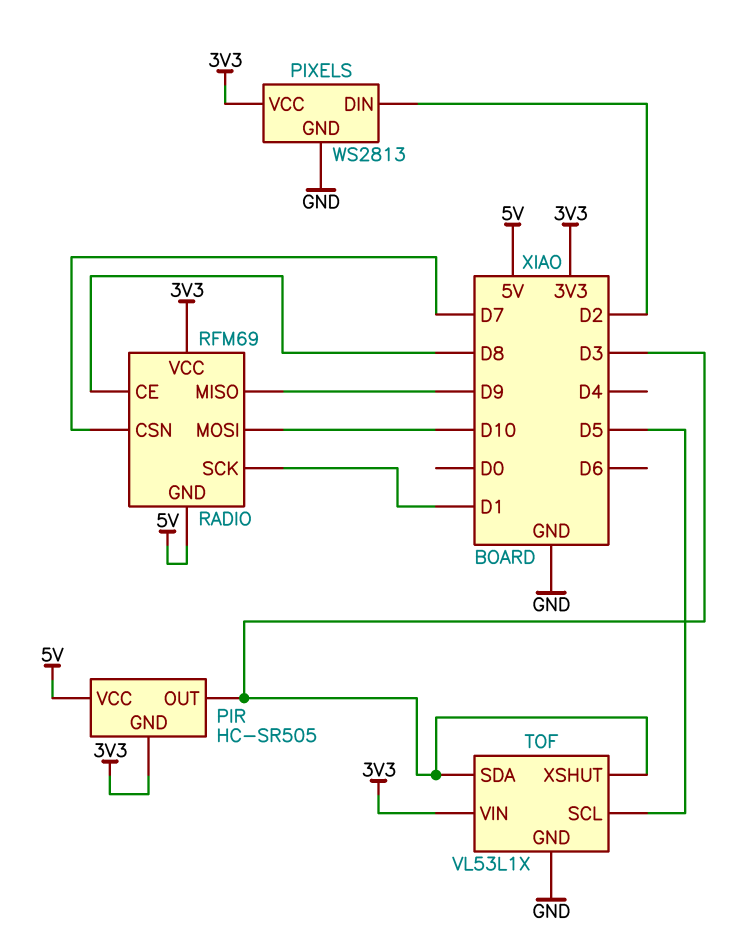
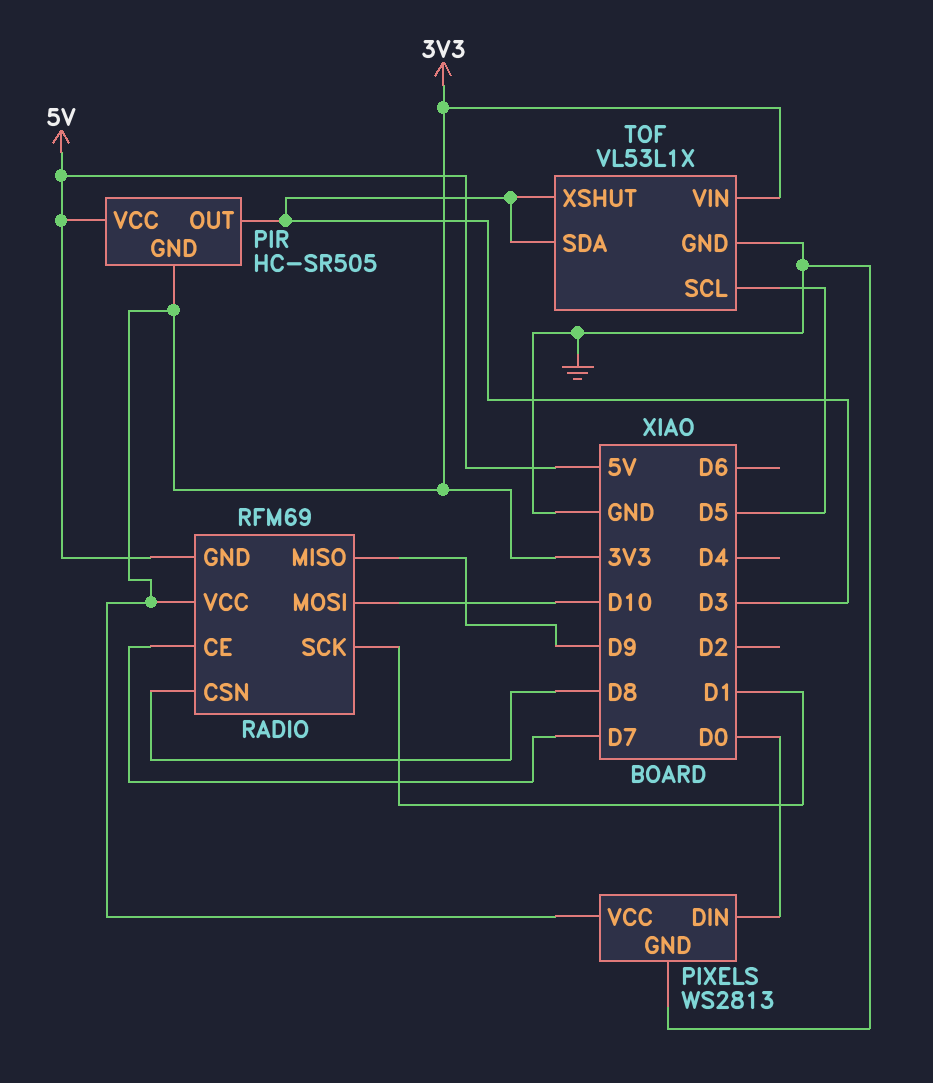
PIXELS pin DIN: D2 -> D0
RADIO pin CE: D8 -> D7
RADIO pin CSN: D7 -> D8

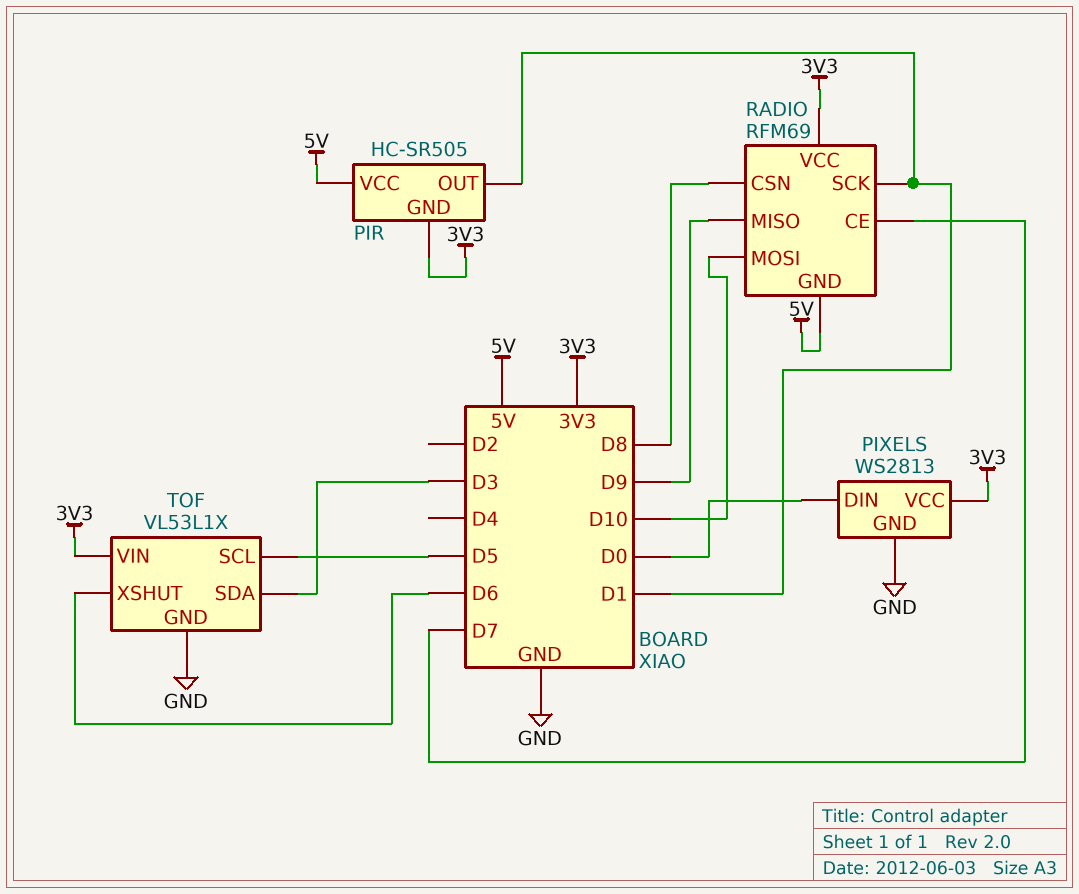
PIR pin OUT: D3 -> D1
TOF pin XSHUT: D3 -> D6

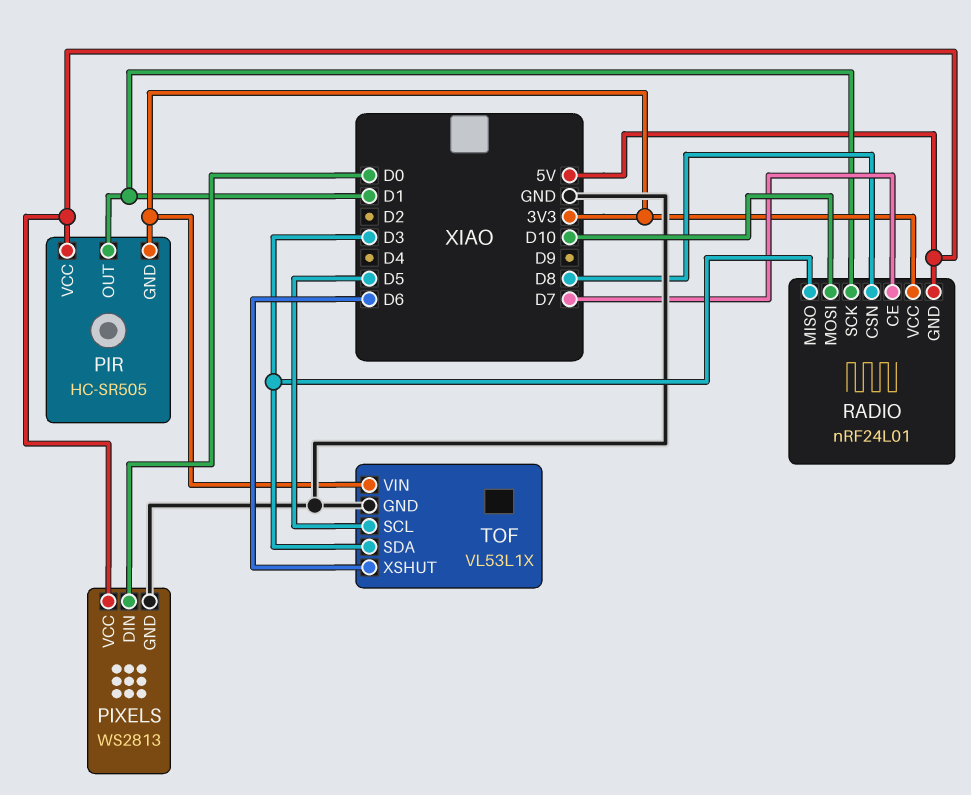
PIXELS pin VCC: 3V3 -> 5V
RADIO: RFM69 -> nRF24L01
RADIO pin MISO: D9 -> D3

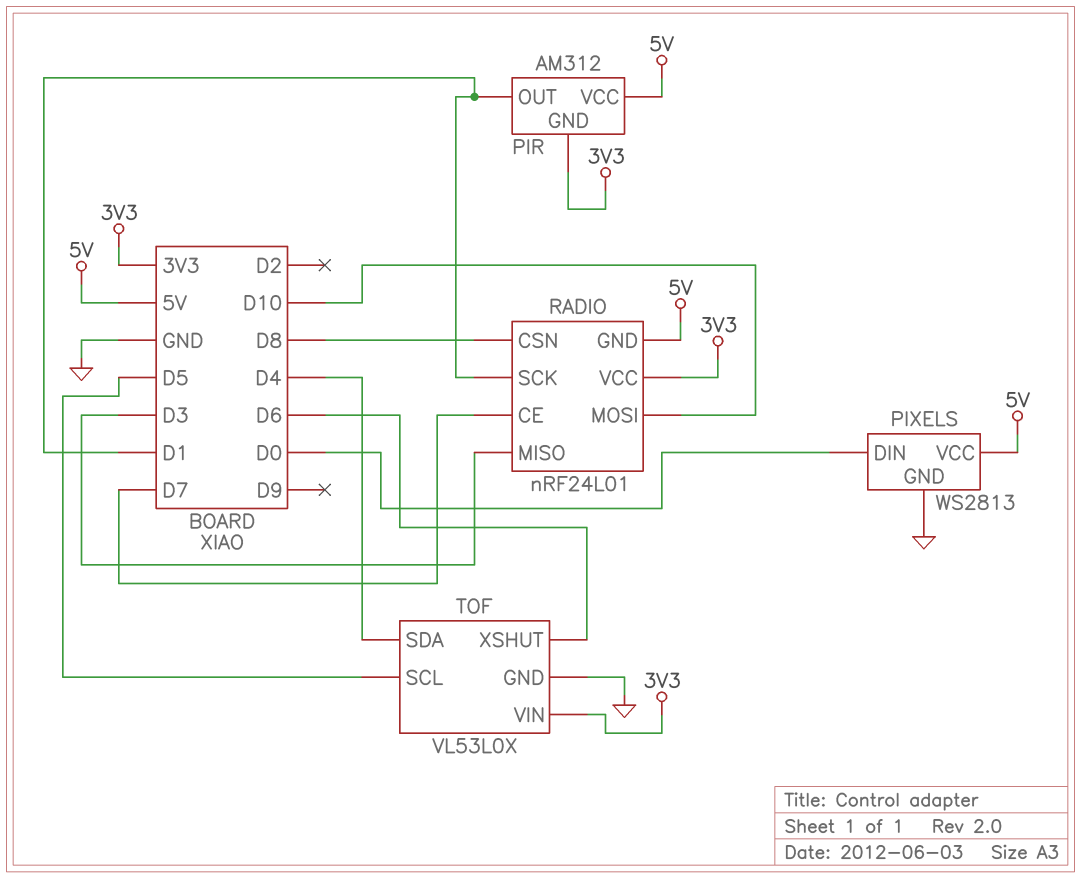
PIR: HC-SR505 -> AM312
TOF: VL53L1X -> VL53L0X
TOF pin SDA: D3 -> D4

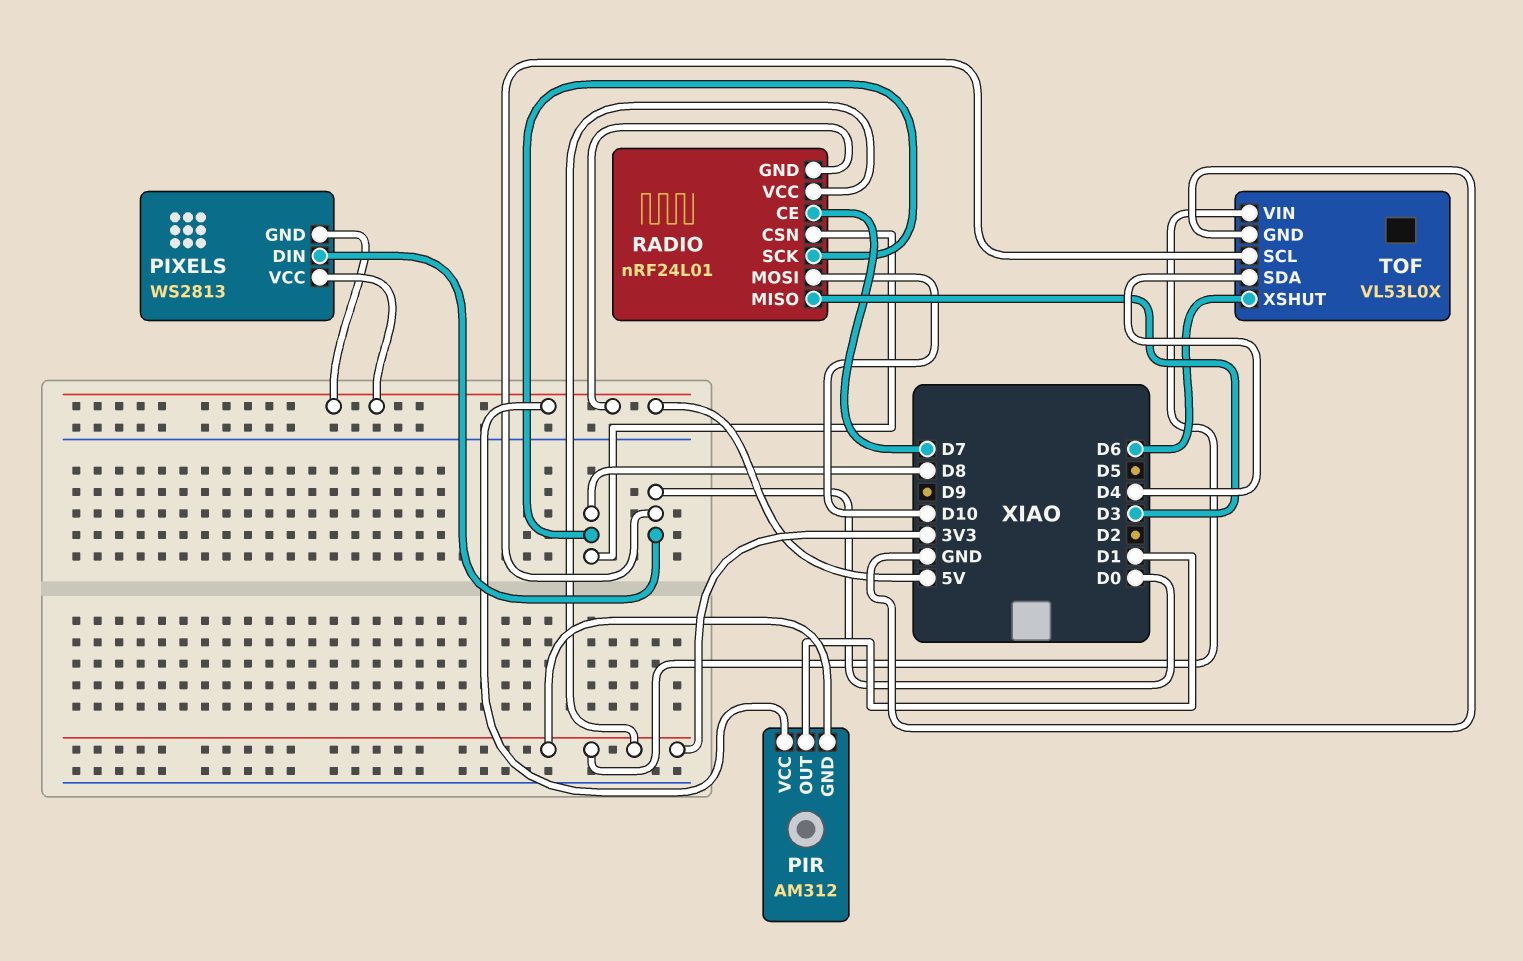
PIXELS pin GND: GND -> 5V
RADIO pin SCK: D1 -> D8
TOF pin SCL: D5 -> D0

